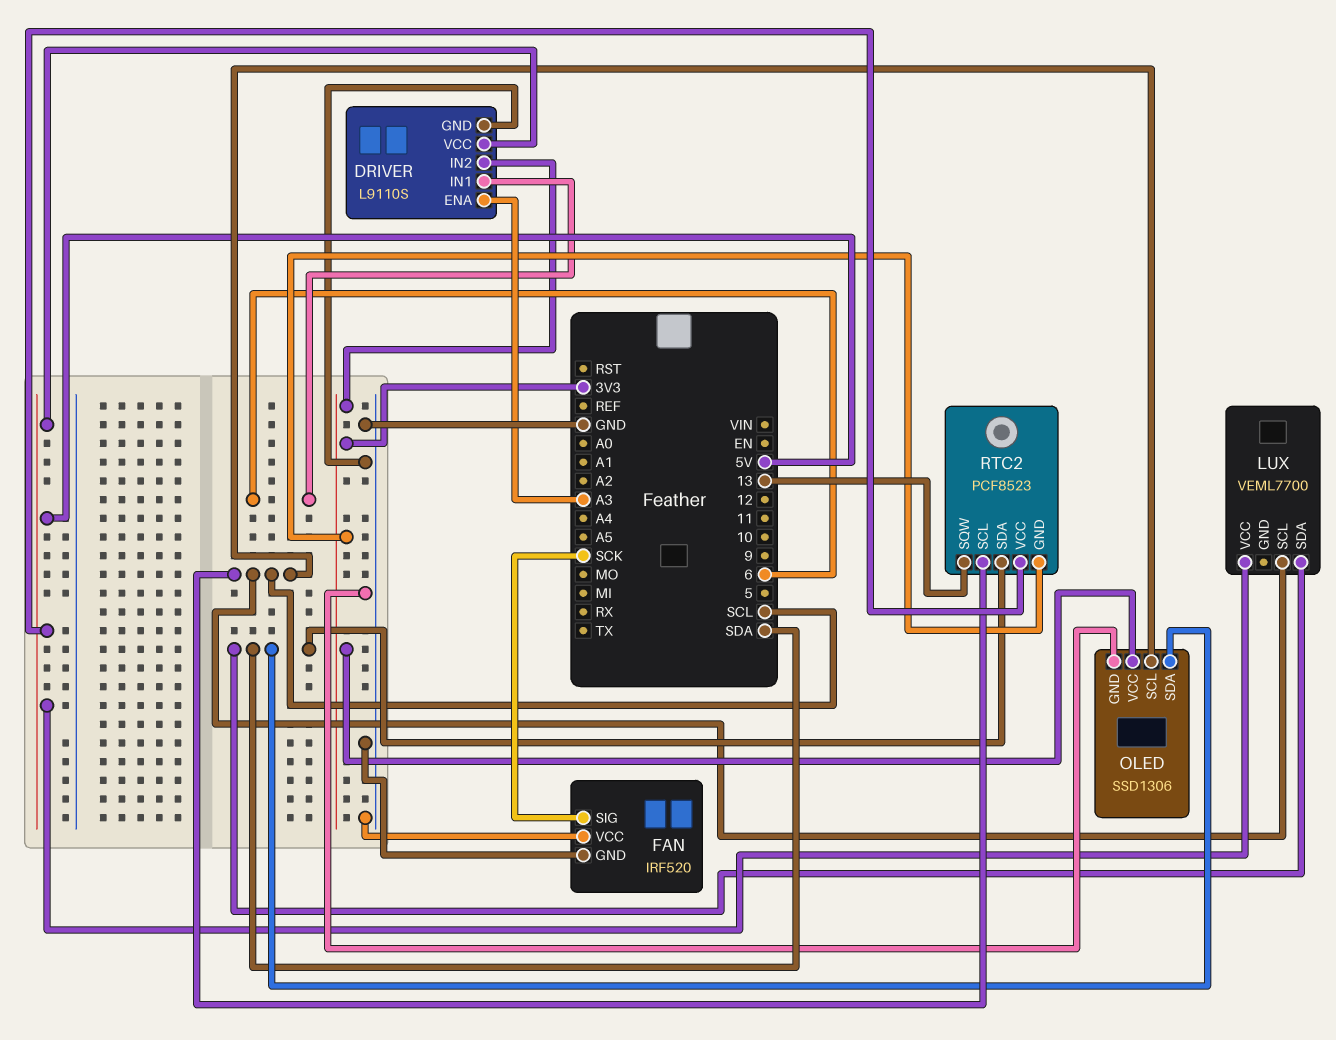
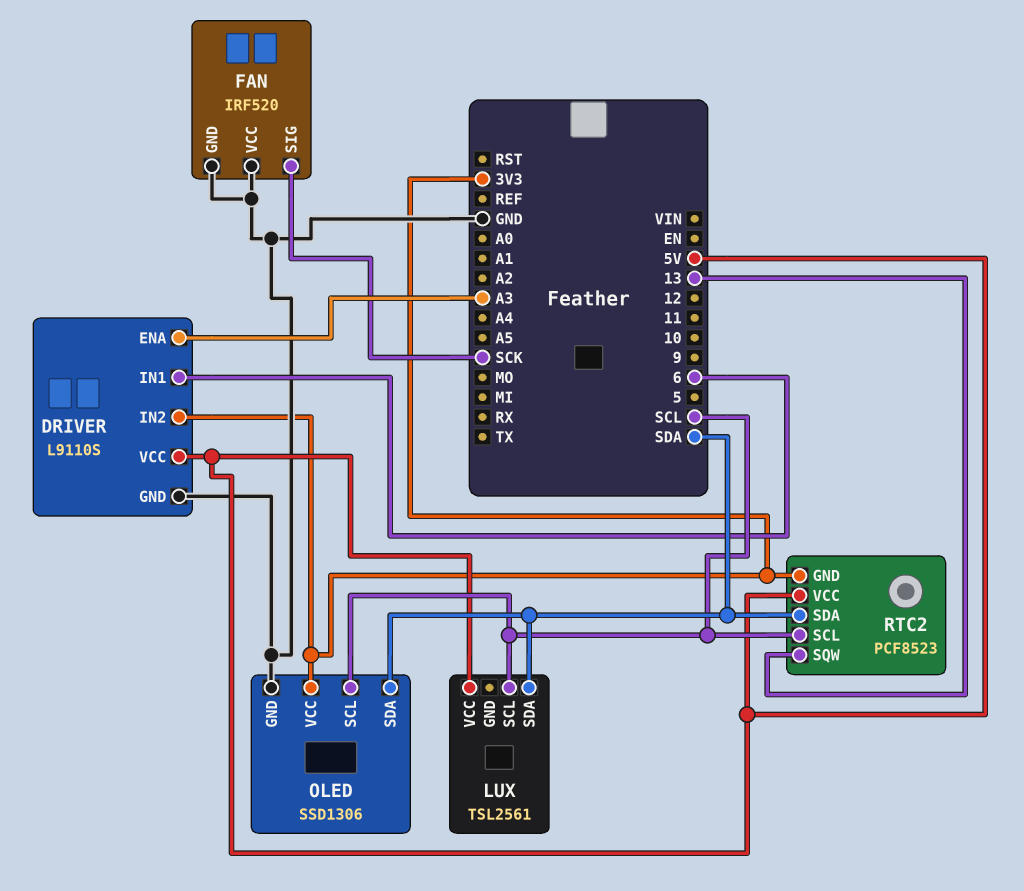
LUX: VEML7700 -> TSL2561

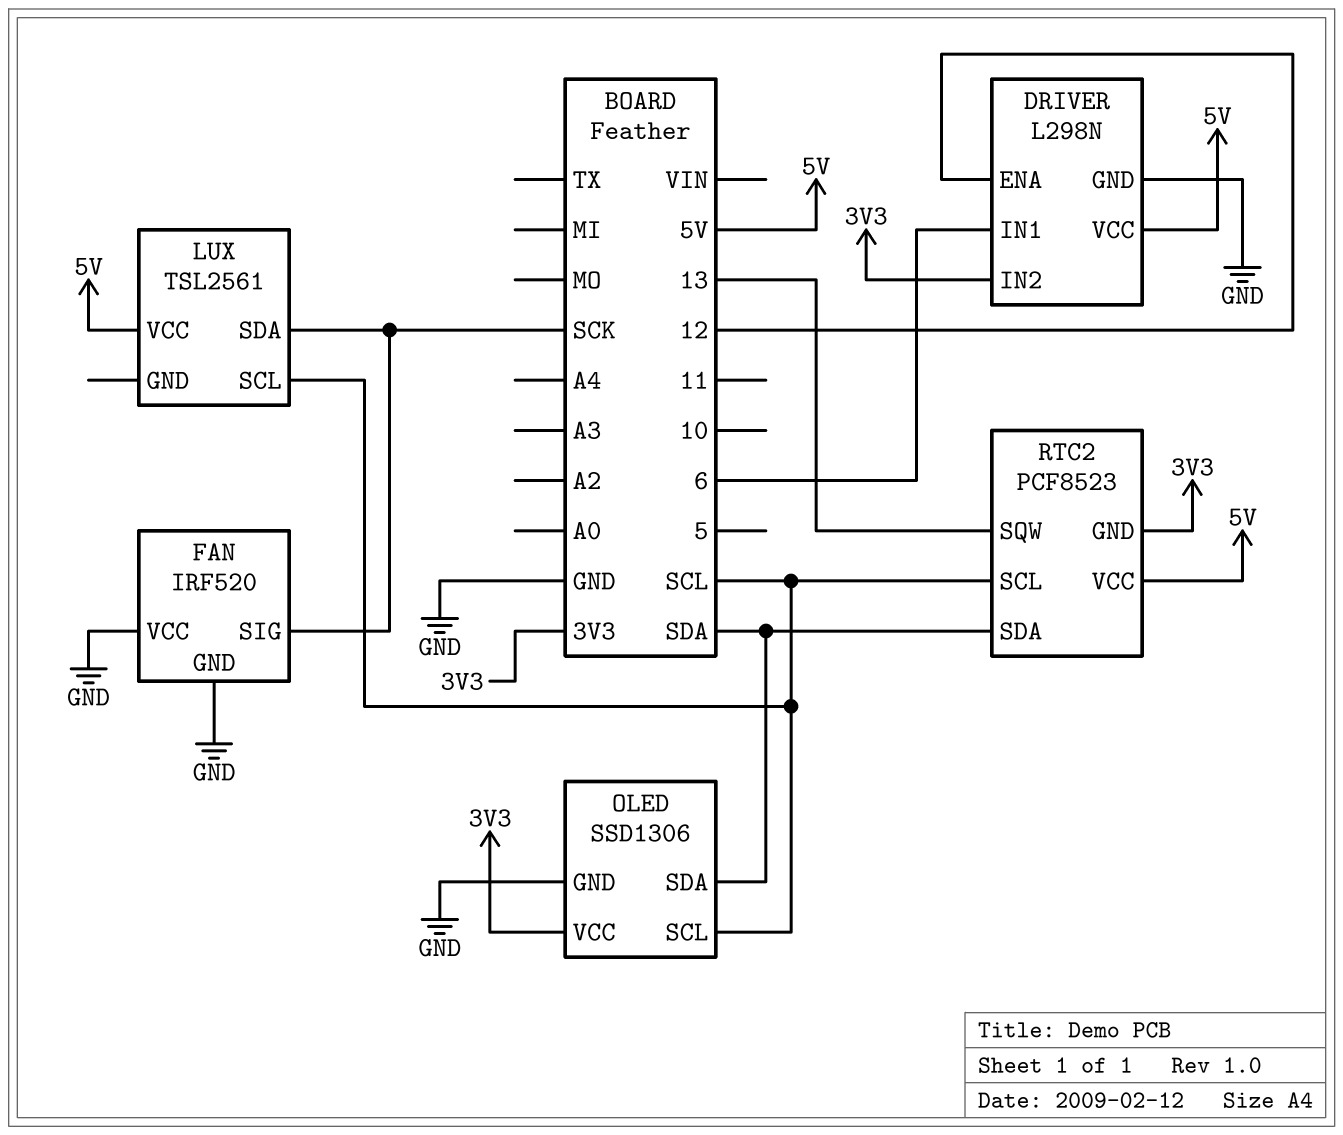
DRIVER: L9110S -> L298N
DRIVER pin ENA: A3 -> 12
LUX pin SDA: SDA -> SCK

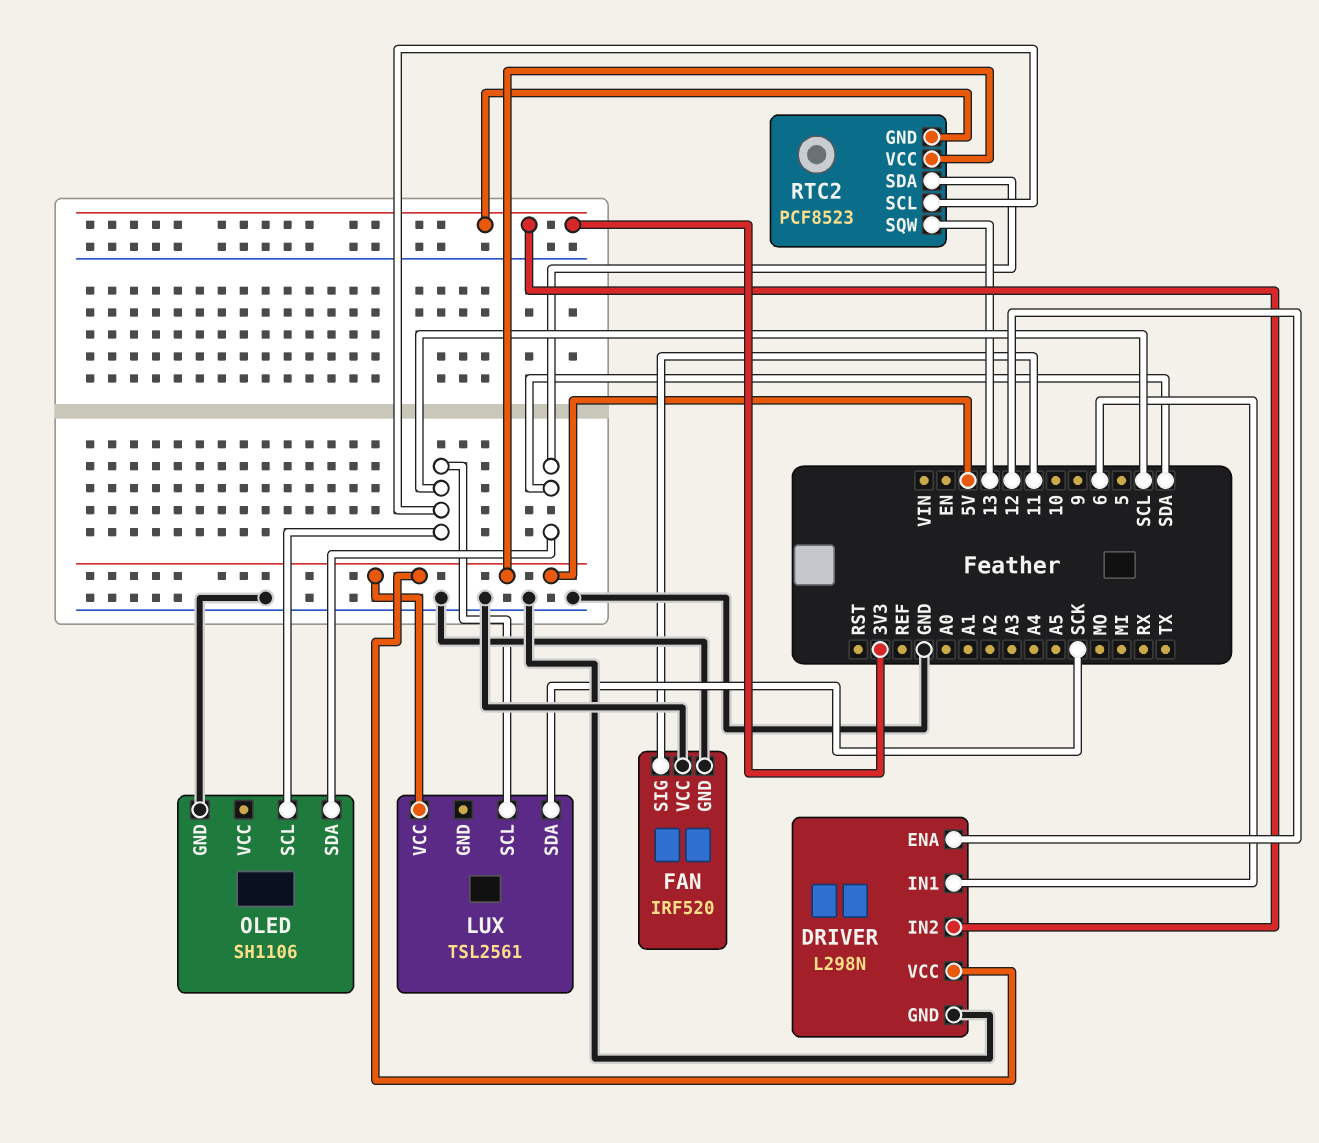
FAN pin SIG: SCK -> 11
OLED: SSD1306 -> SH1106
OLED pin VCC: 3V3 -> none

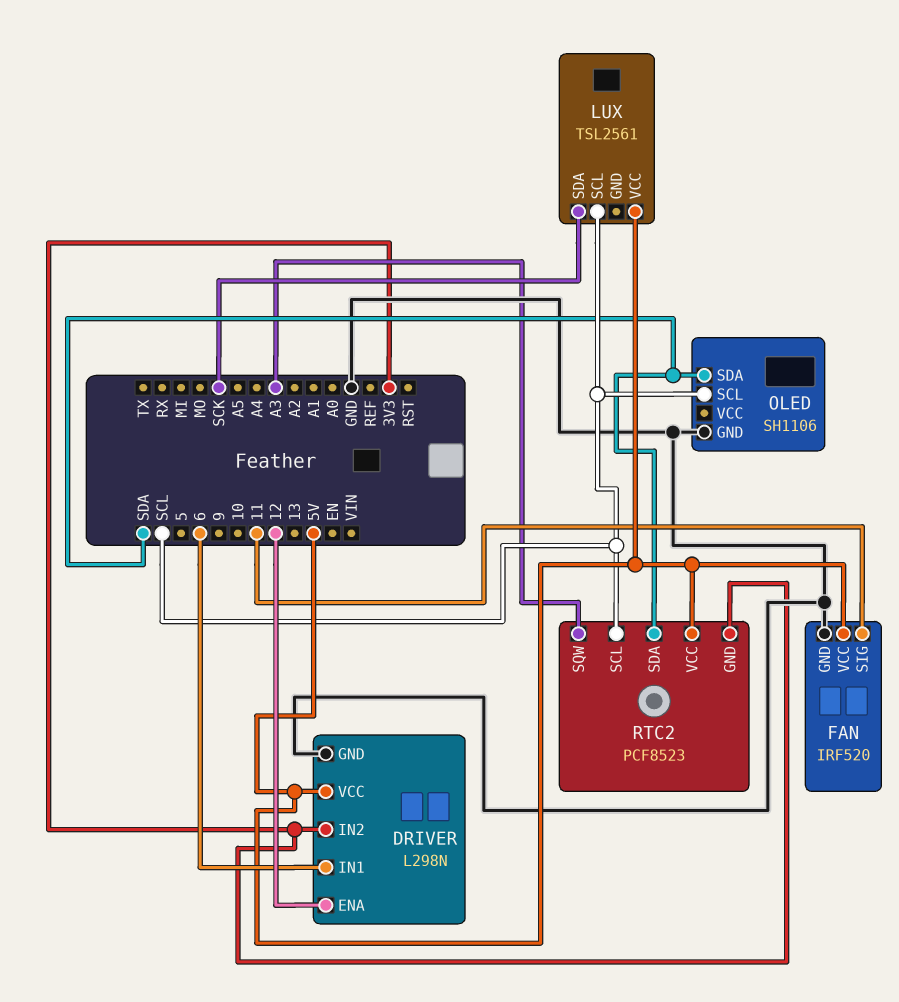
FAN pin VCC: GND -> 5V
RTC2 pin SQW: 13 -> A3

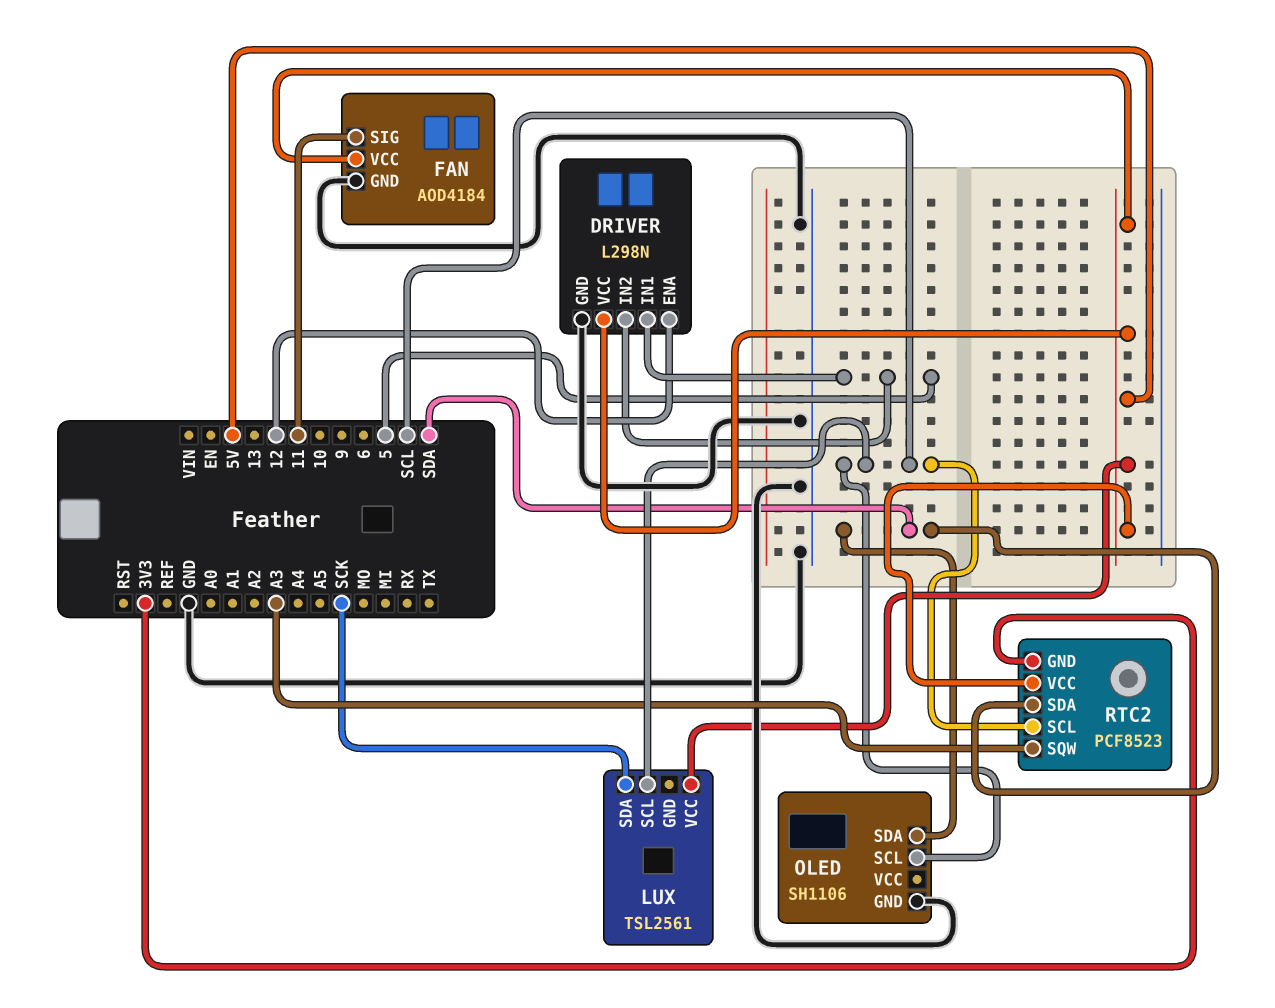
DRIVER pin IN1: 6 -> 5
DRIVER pin IN2: 3V3 -> 5
FAN: IRF520 -> AOD4184

